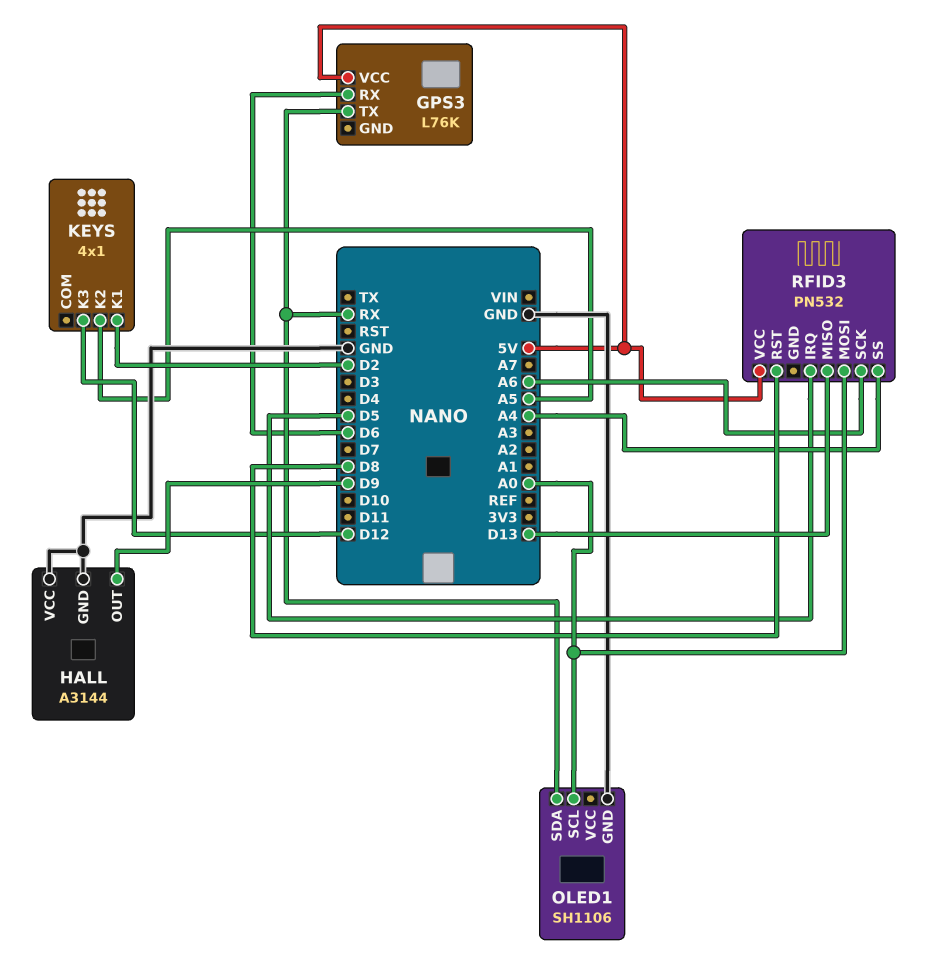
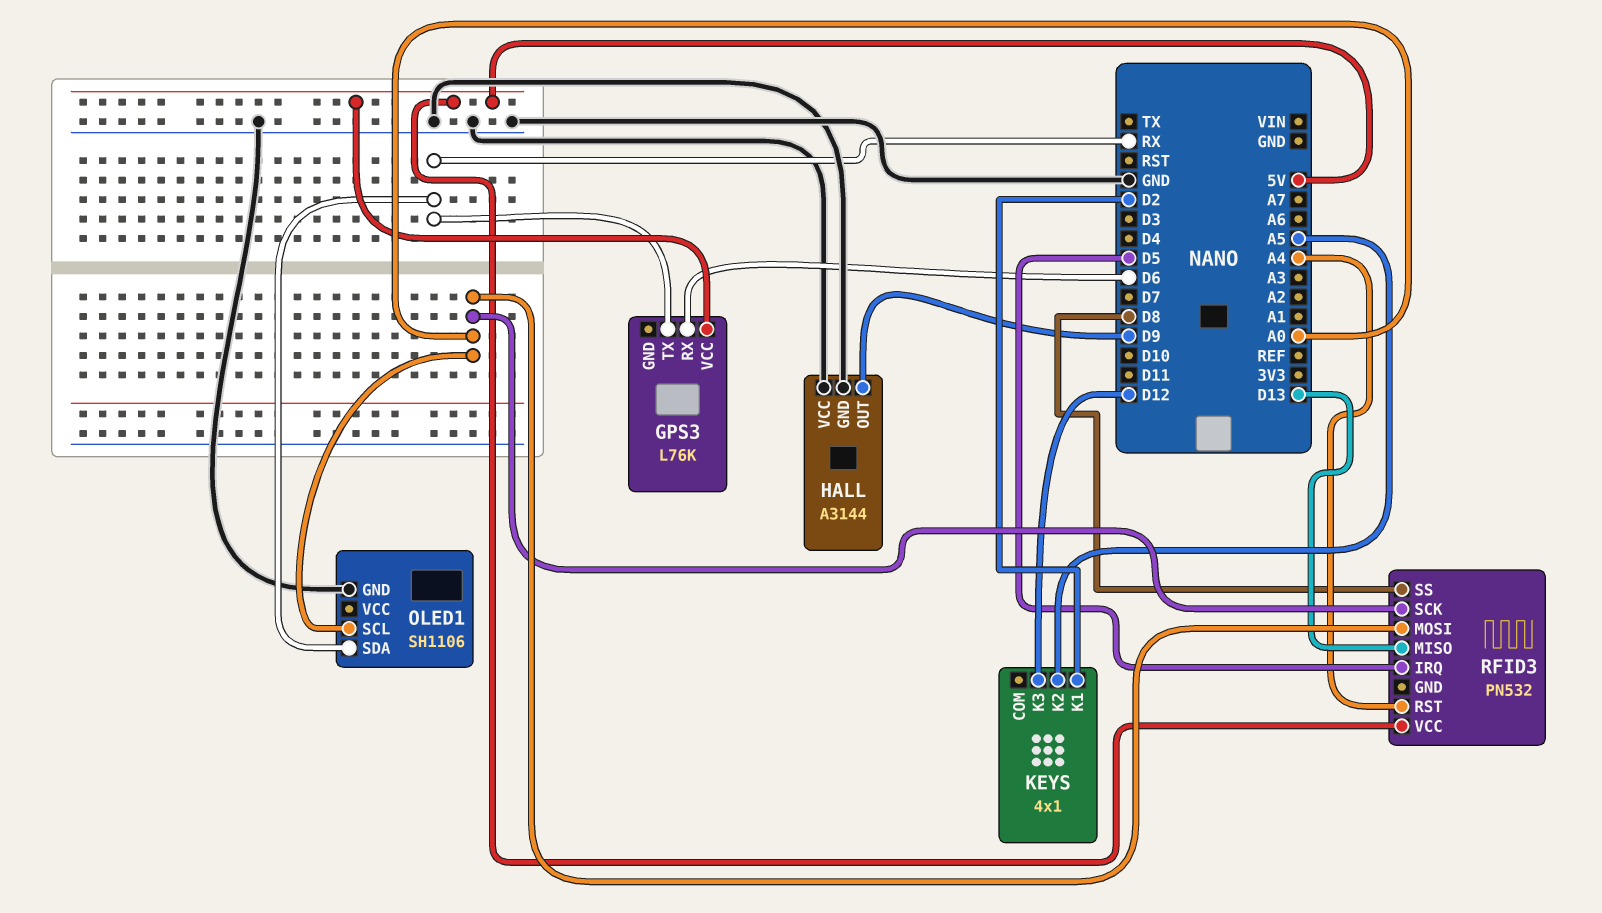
RFID3 pin RST: D8 -> A4
RFID3 pin SCK: A6 -> A0
RFID3 pin SS: A4 -> D8

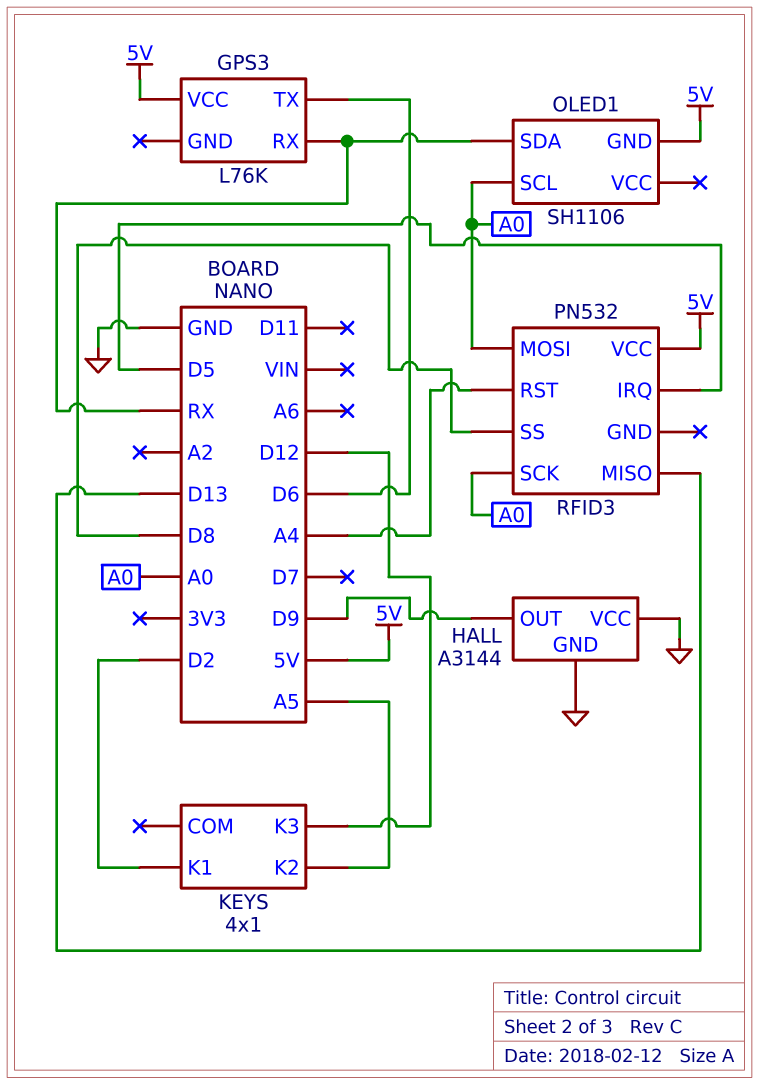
GPS3 pin RX: D6 -> RX
GPS3 pin TX: RX -> D6
OLED1 pin GND: GND -> 5V

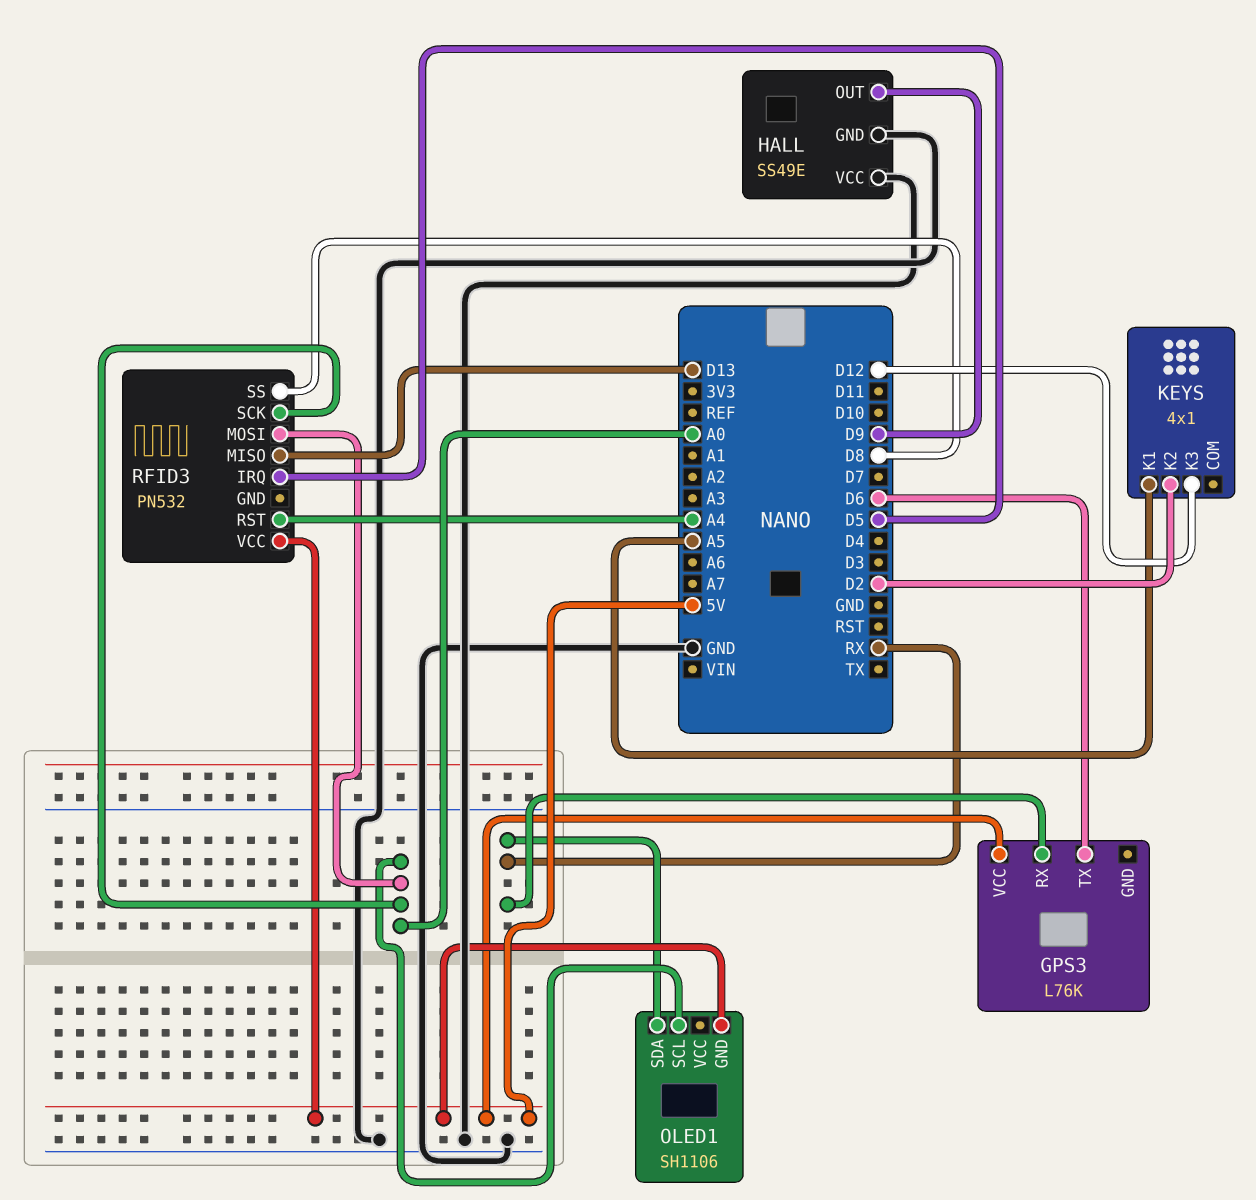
HALL: A3144 -> SS49E
KEYS pin K1: D2 -> A5
KEYS pin K2: A5 -> D2

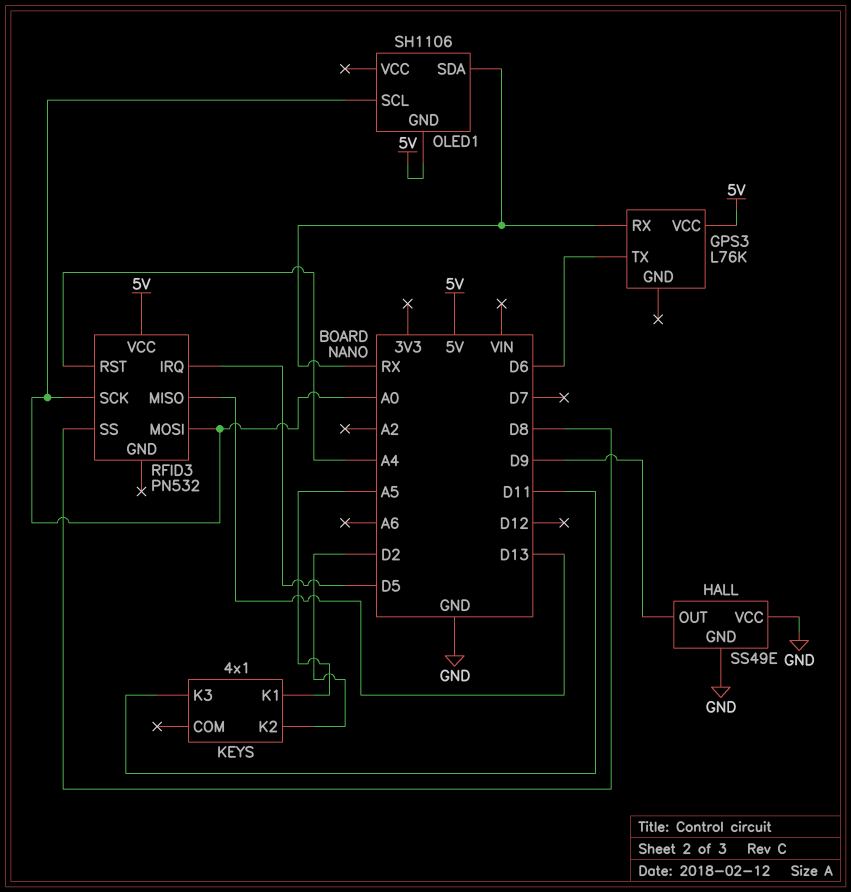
KEYS pin K3: D12 -> D11

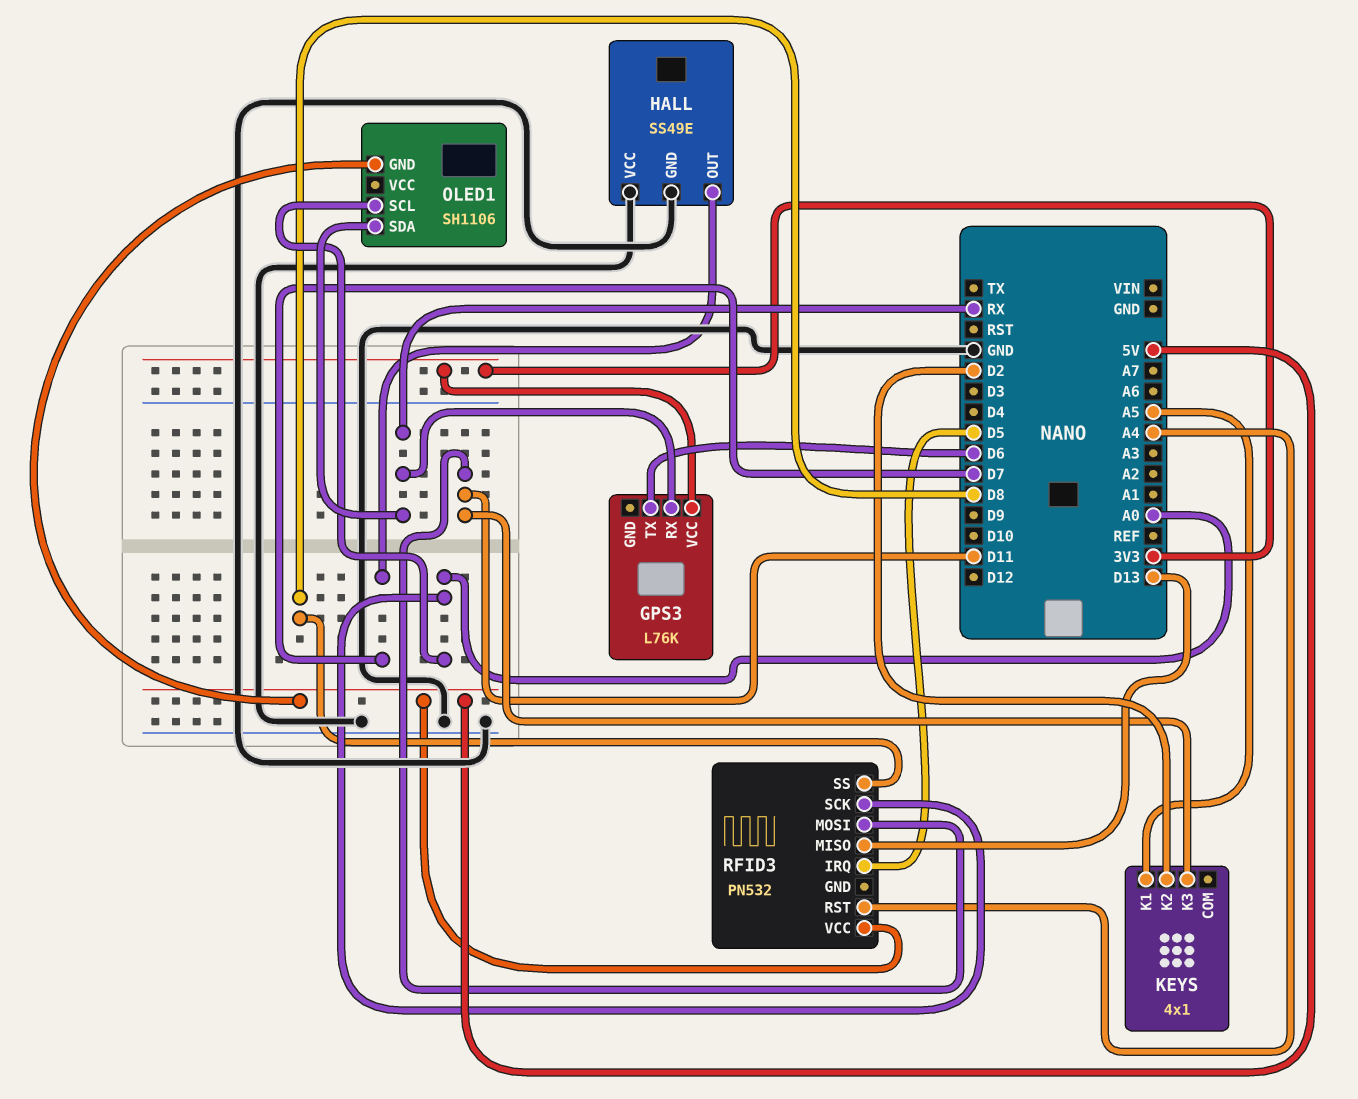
GPS3 pin VCC: 5V -> 3V3
HALL pin OUT: D9 -> D7
RFID3 pin MOSI: A0 -> D11

